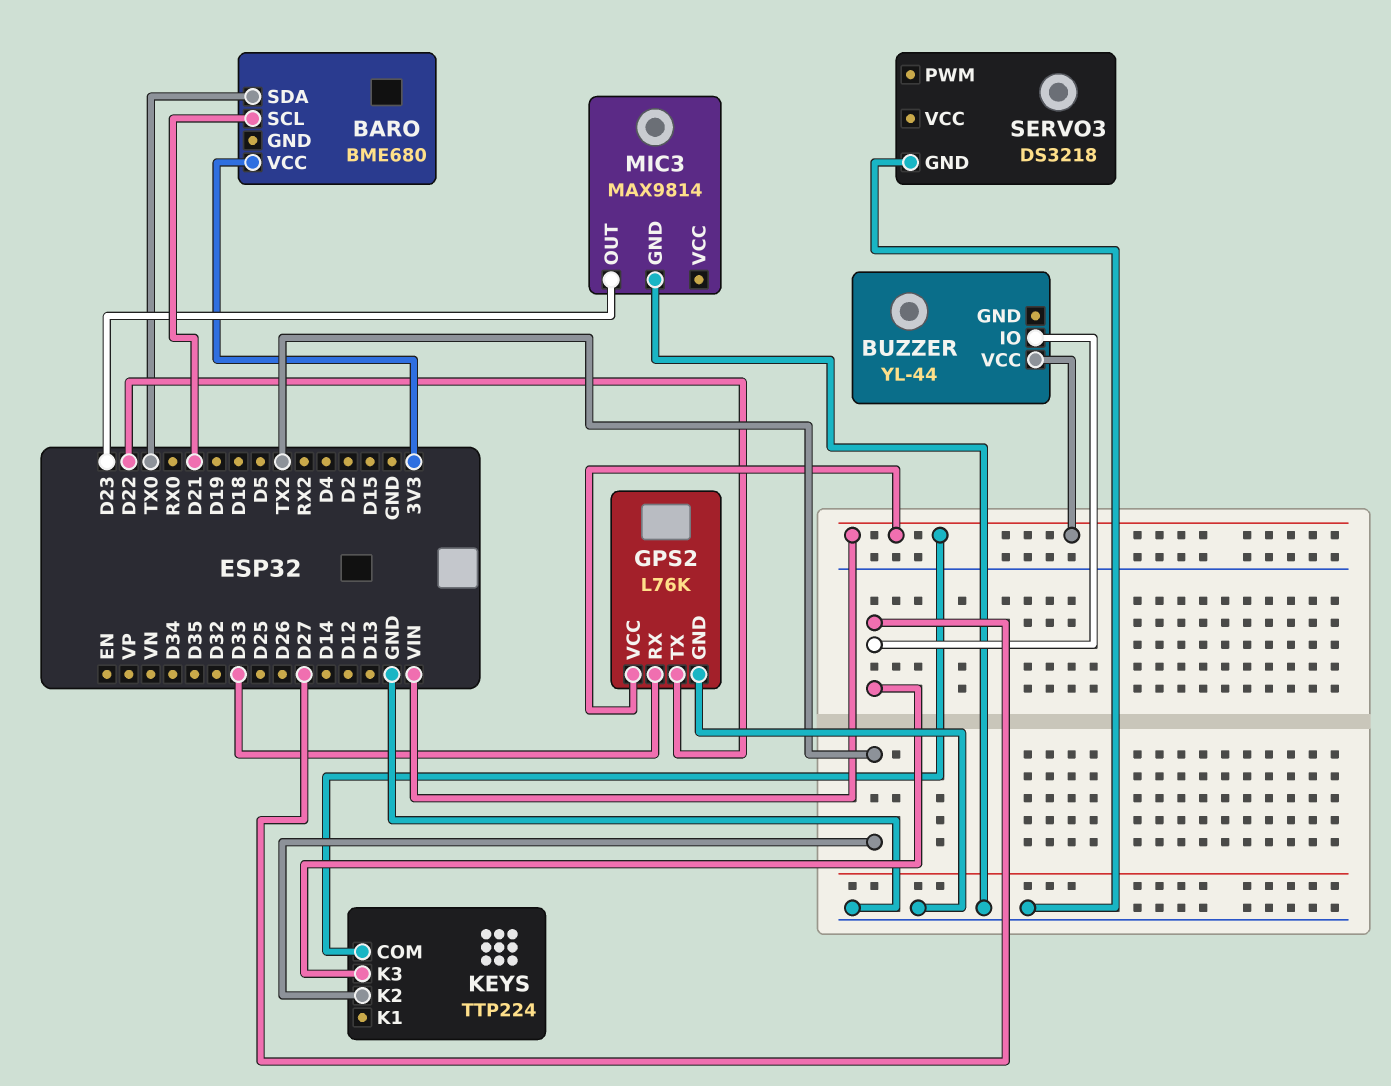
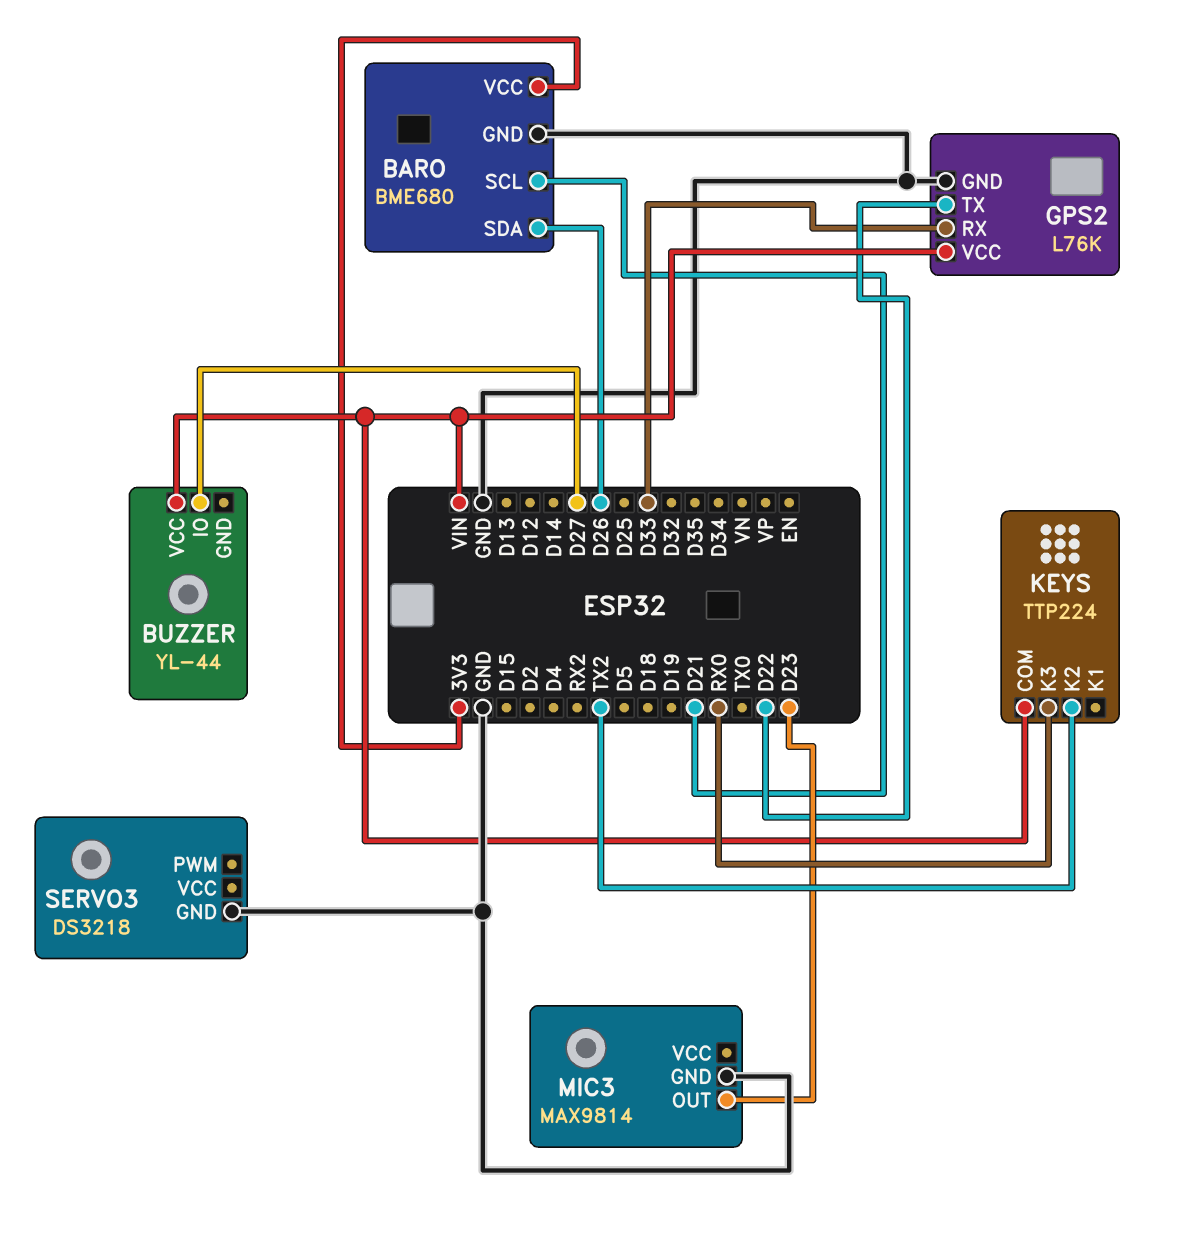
BARO pin GND: none -> GND
BARO pin SDA: TX0 -> D26
KEYS pin K3: D27 -> RX0

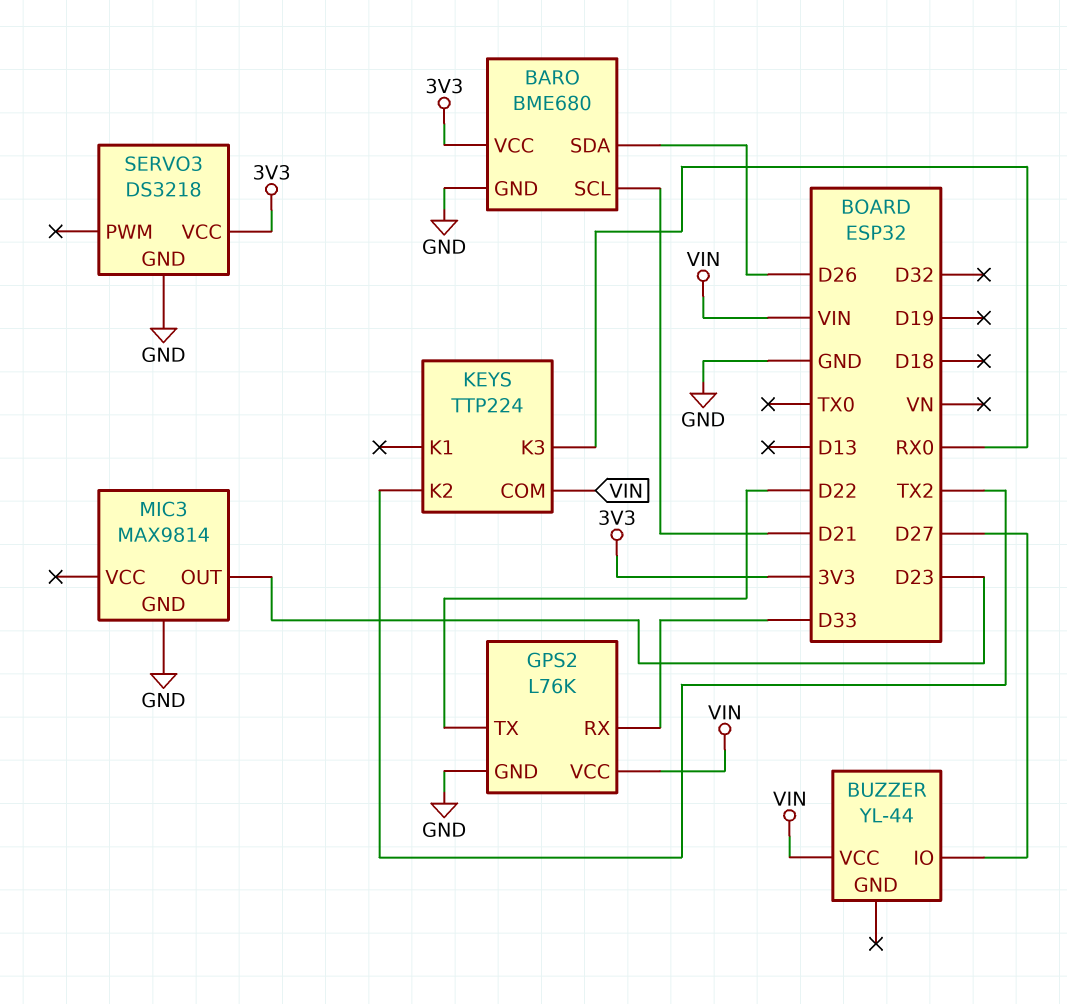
SERVO3 pin VCC: none -> 3V3

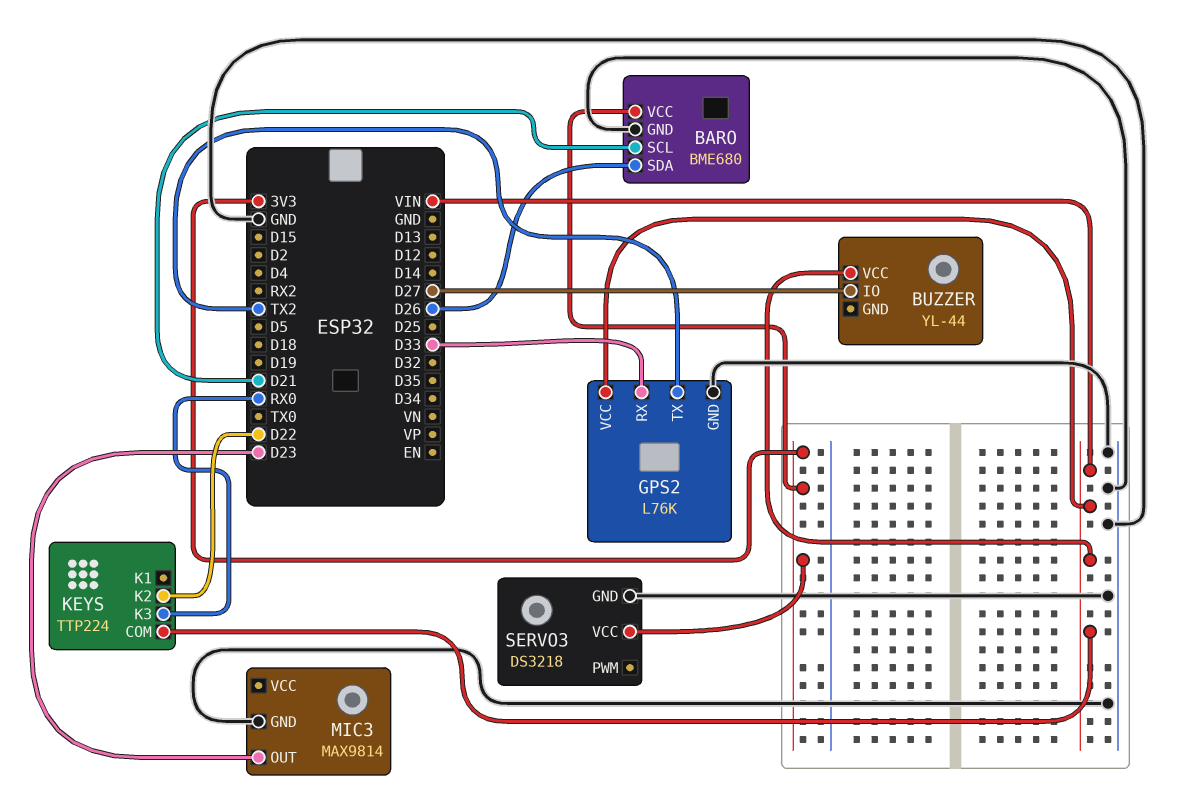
GPS2 pin TX: D22 -> TX2
KEYS pin K2: TX2 -> D22

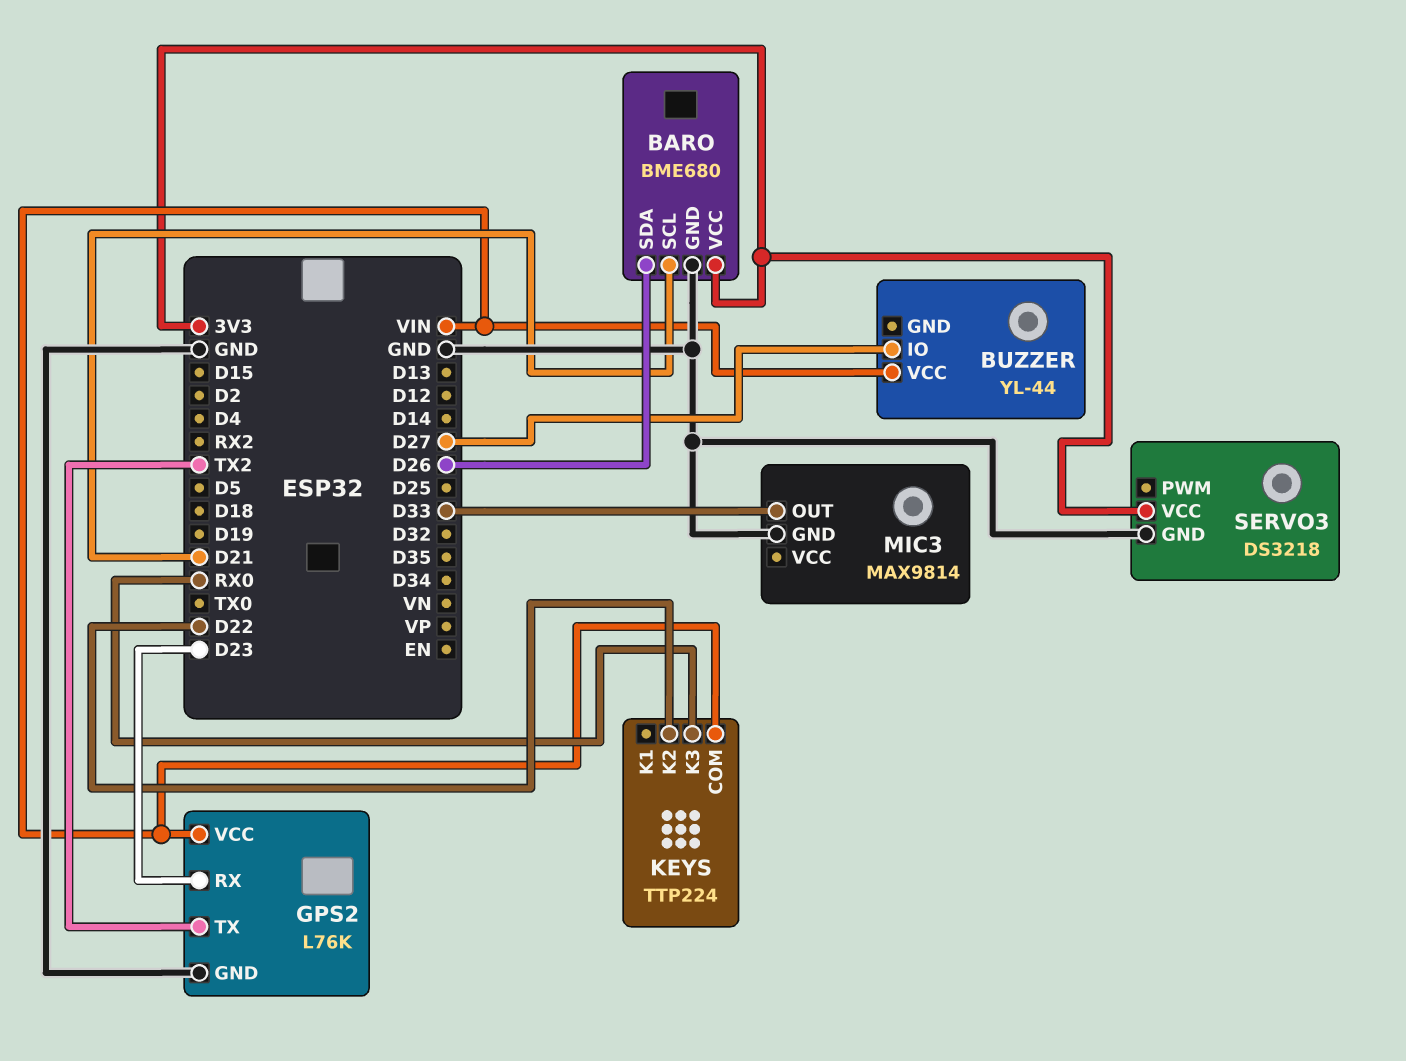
GPS2 pin RX: D33 -> D23
MIC3 pin OUT: D23 -> D33

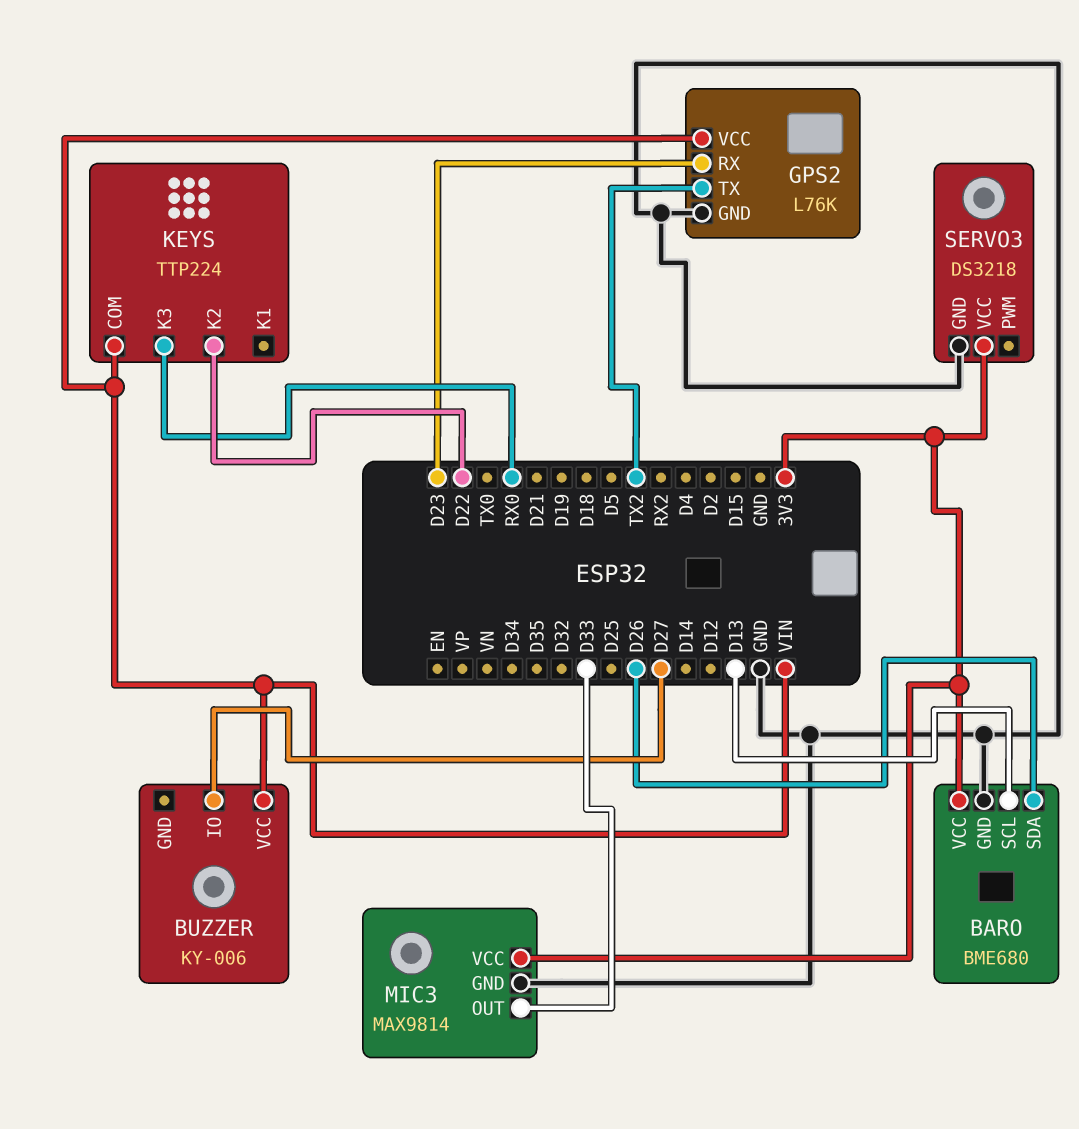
BARO pin SCL: D21 -> D13
BUZZER: YL-44 -> KY-006
MIC3 pin VCC: none -> 3V3

